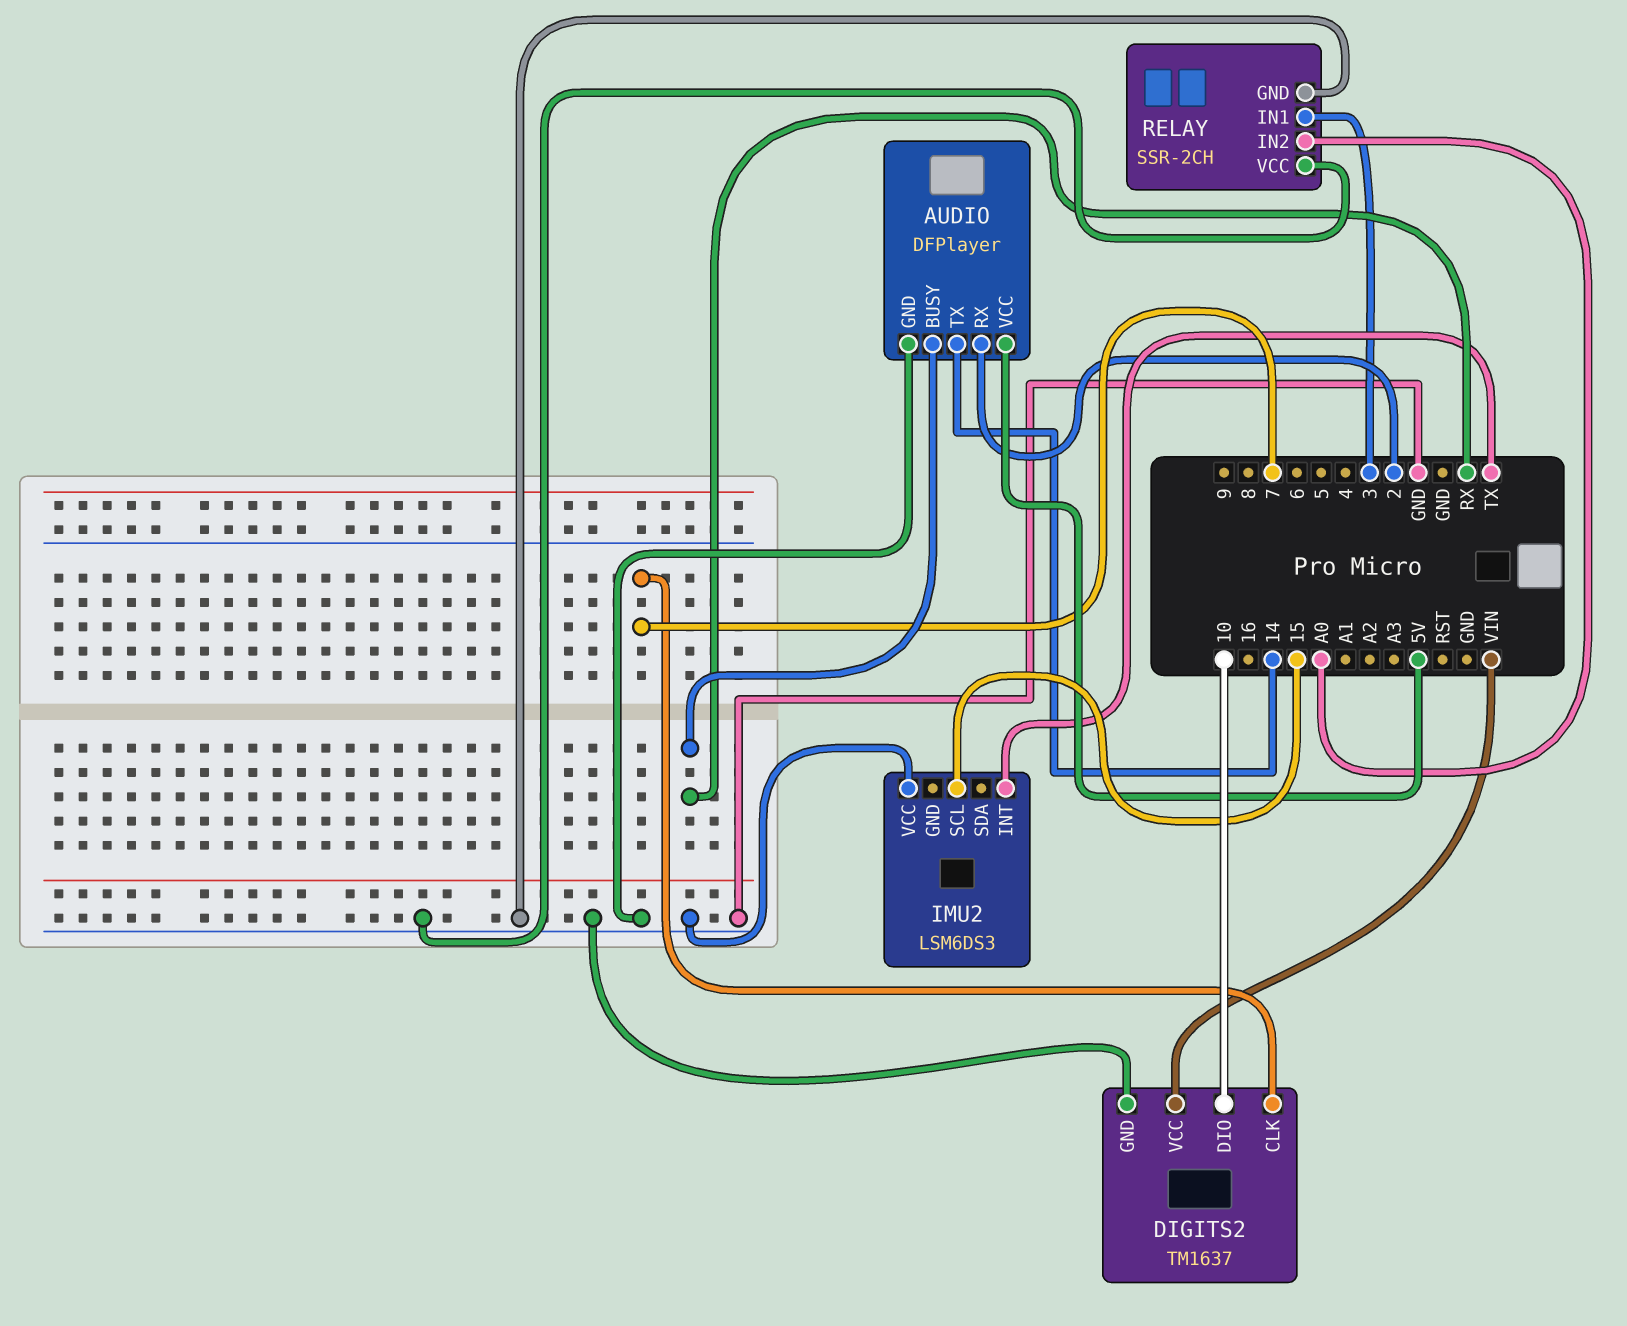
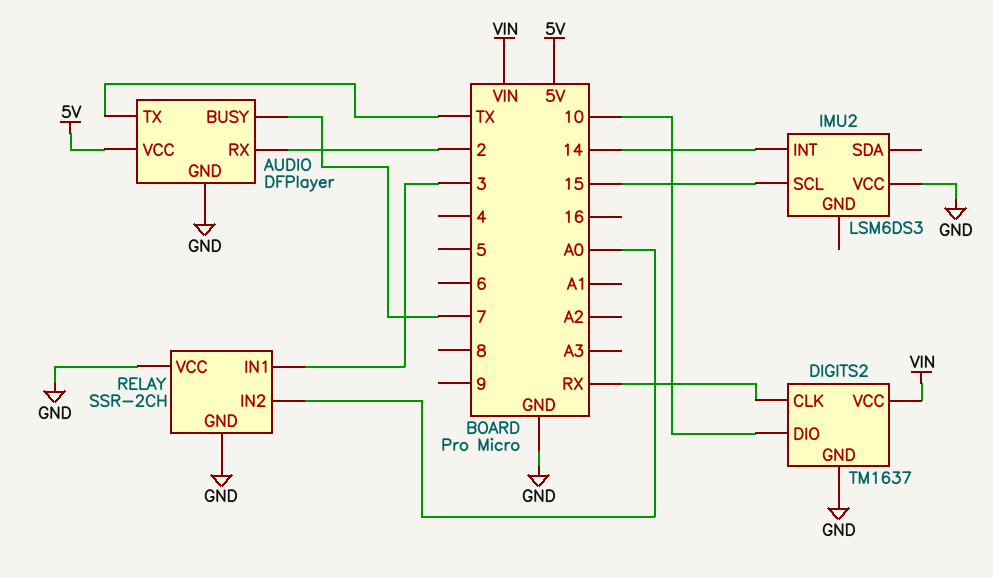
AUDIO pin BUSY: RX -> 7
AUDIO pin TX: 14 -> TX
DIGITS2 pin CLK: 7 -> RX
IMU2 pin INT: TX -> 14

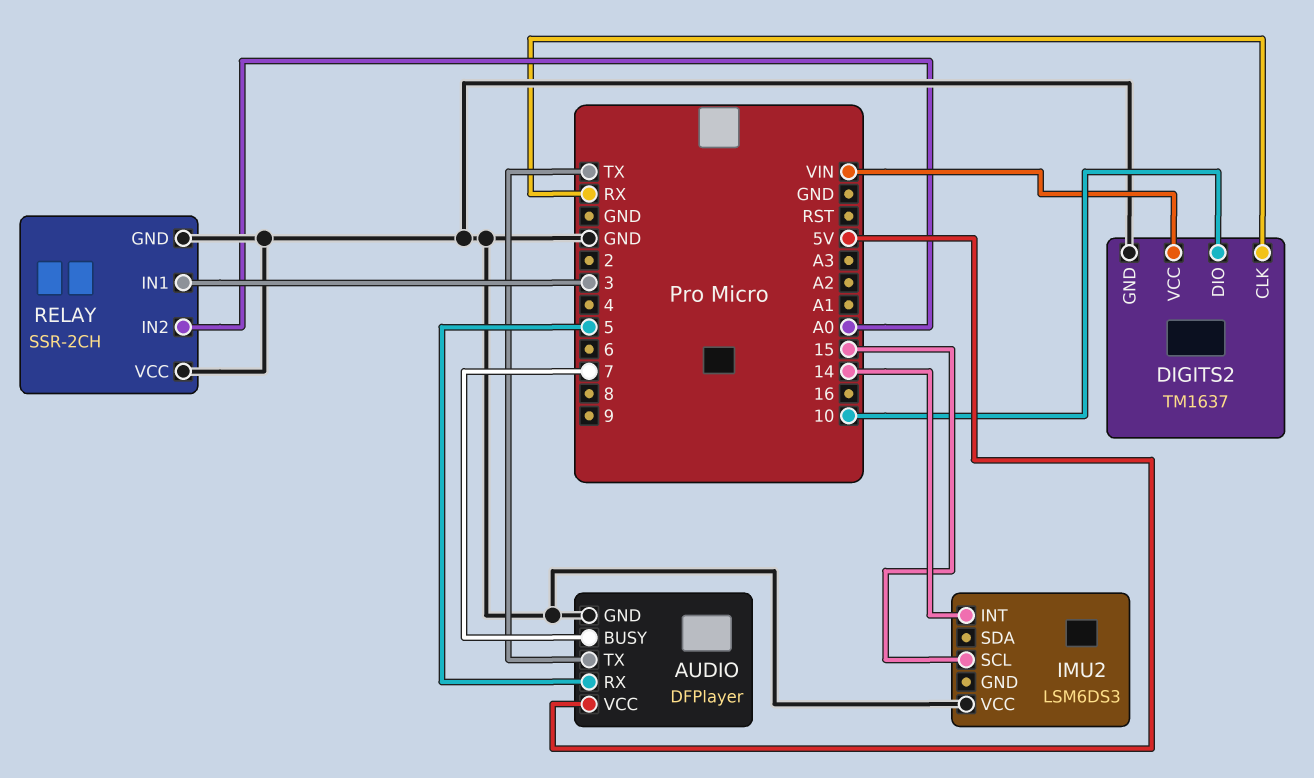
AUDIO pin RX: 2 -> 5

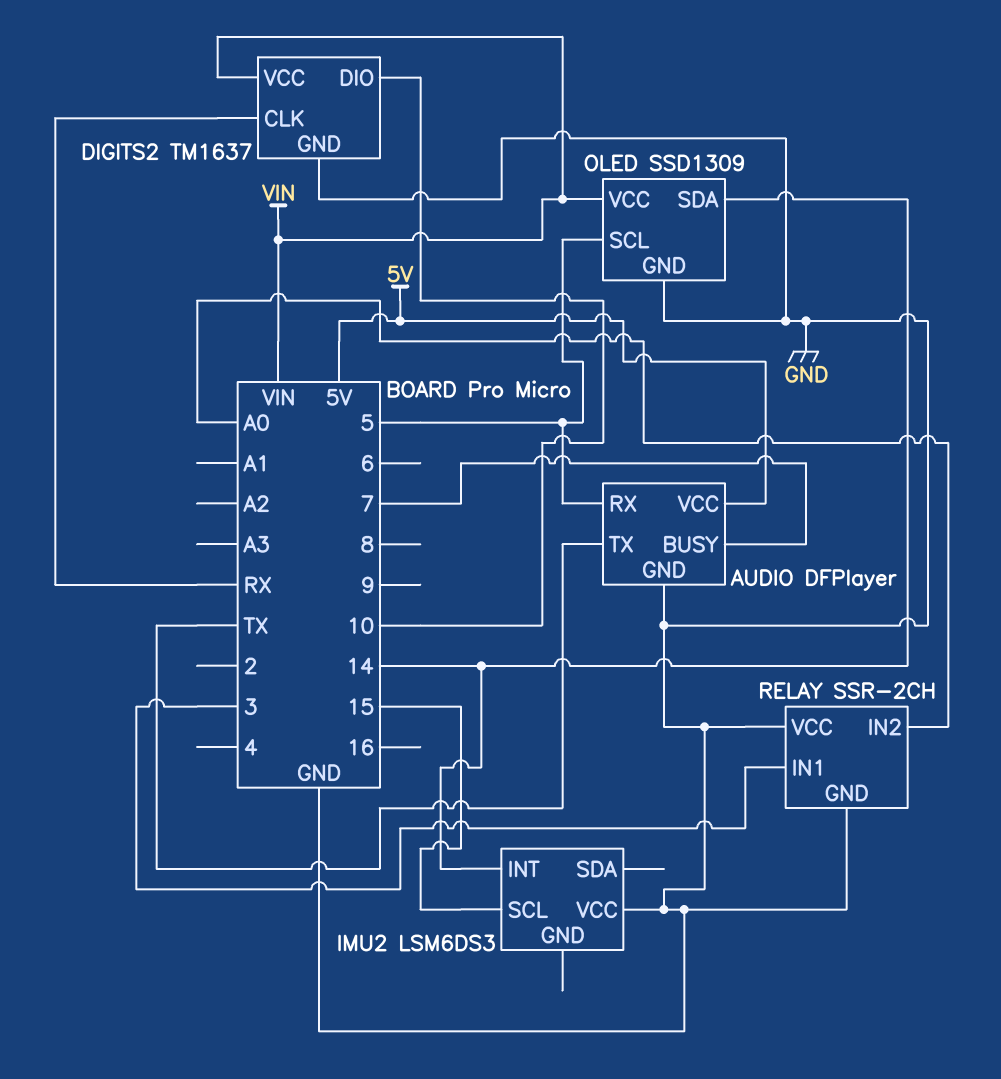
OLED: none -> SSD1309
OLED pin GND: none -> GND
OLED pin SCL: none -> 5
OLED pin SDA: none -> 14
OLED pin VCC: none -> VIN

